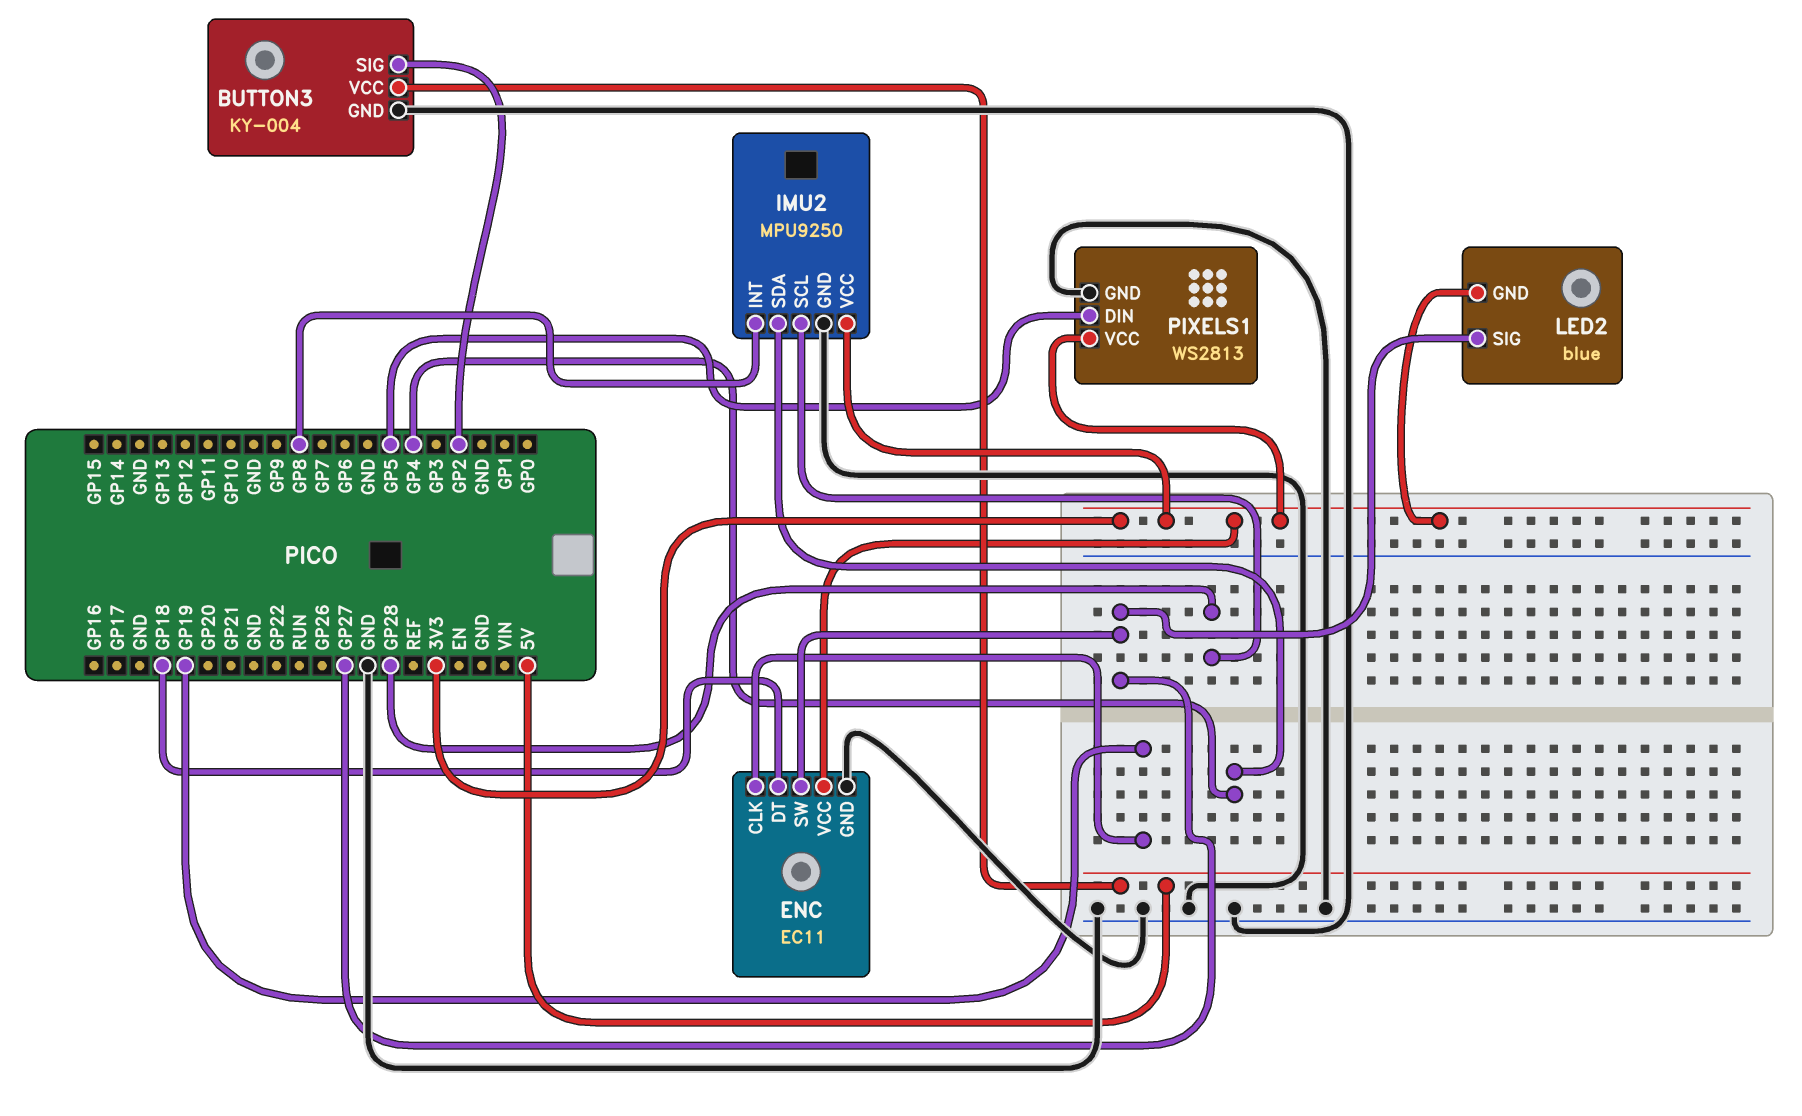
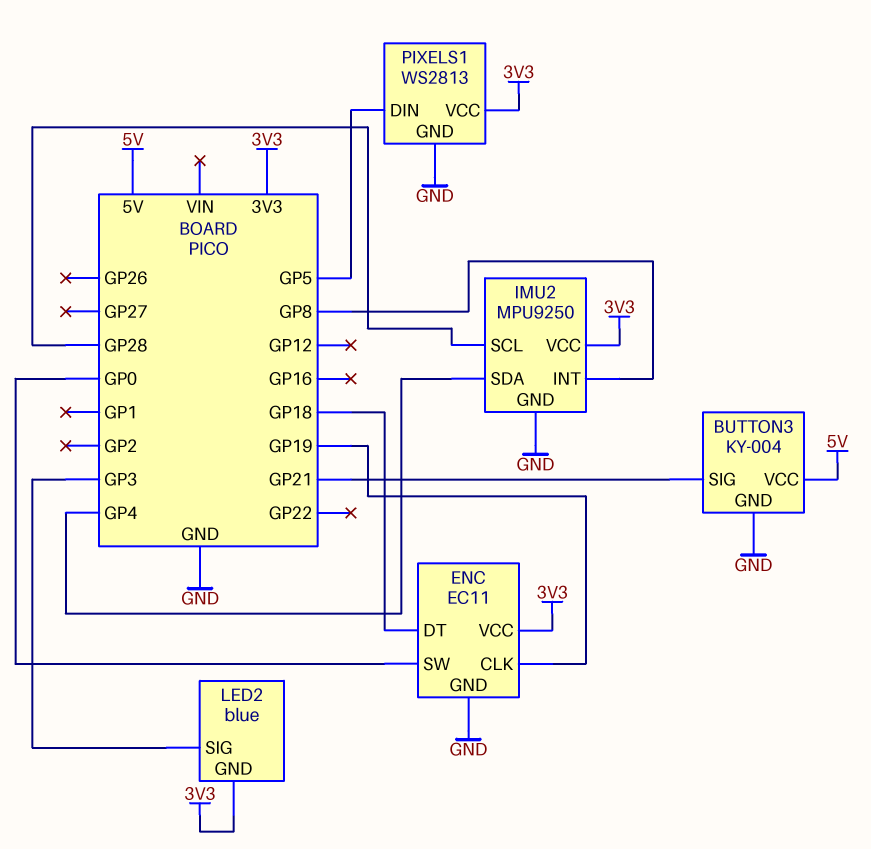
BUTTON3 pin SIG: GP2 -> GP21
ENC pin SW: GP27 -> GP0
LED2 pin SIG: GP27 -> GP3

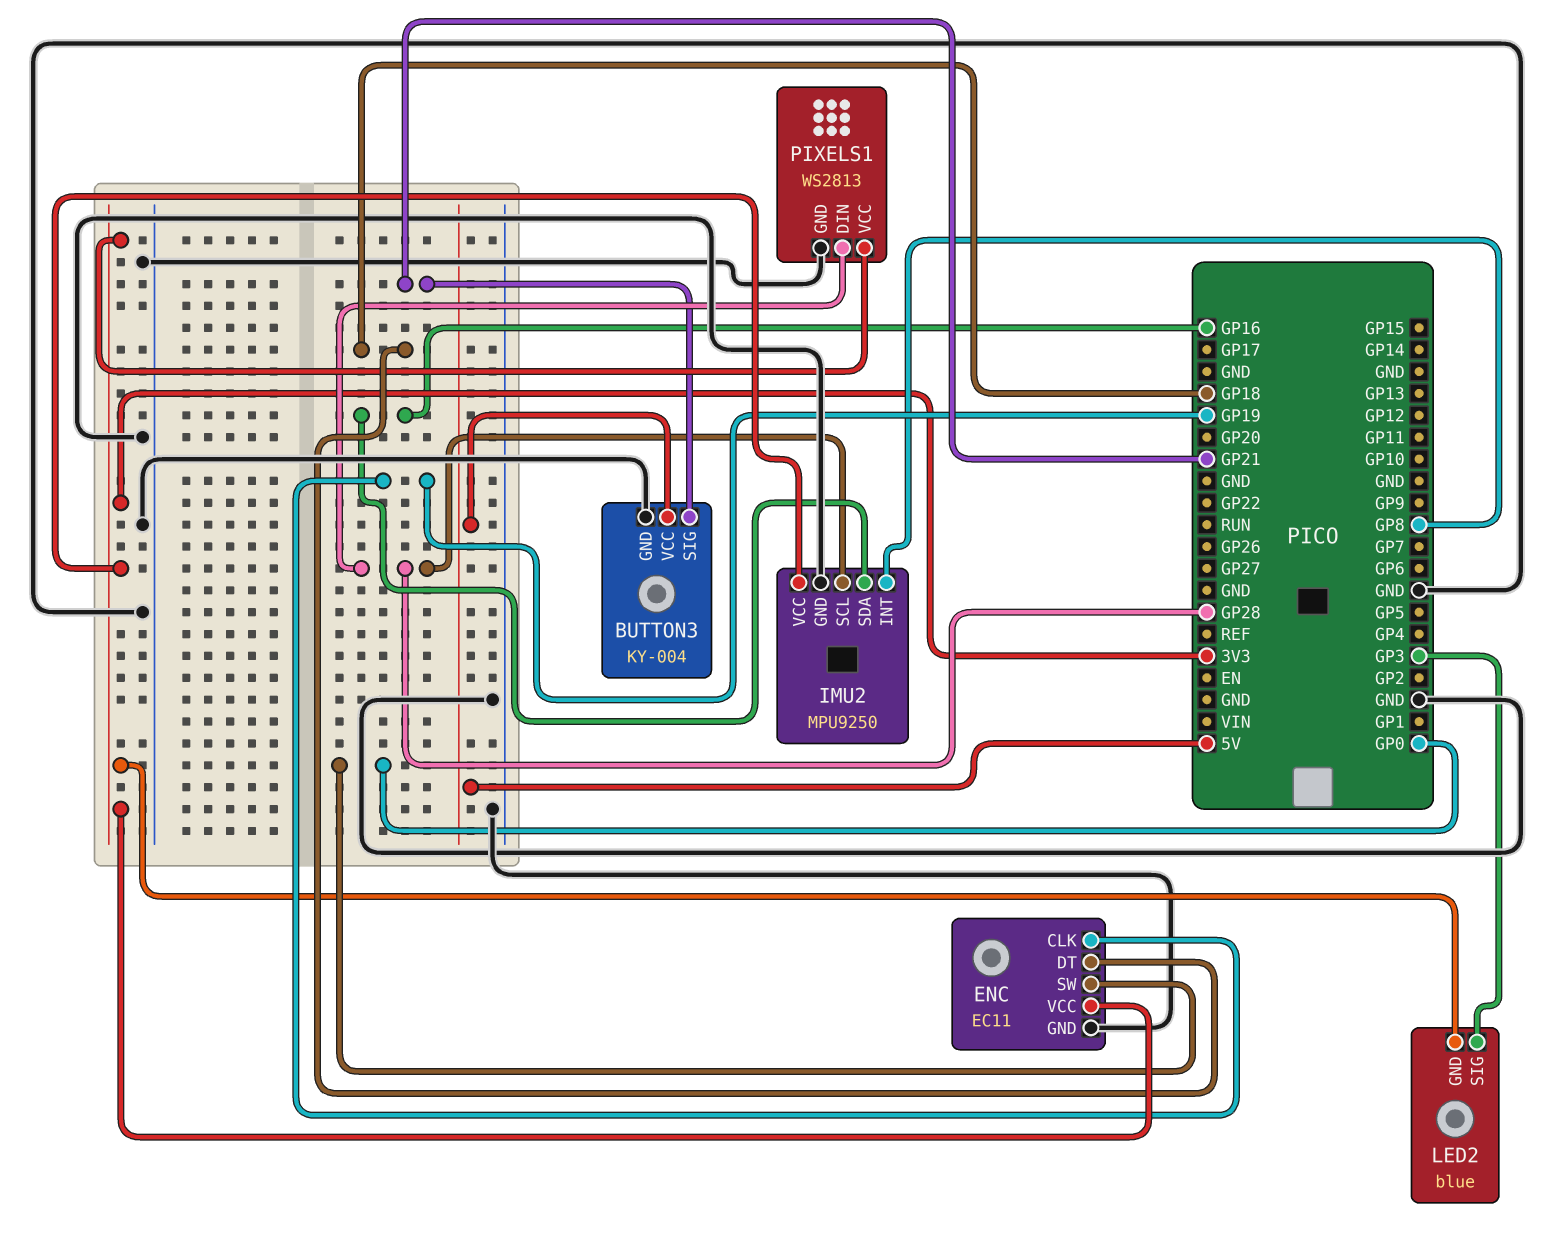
IMU2 pin SDA: GP4 -> GP16
PIXELS1 pin DIN: GP5 -> GP28

